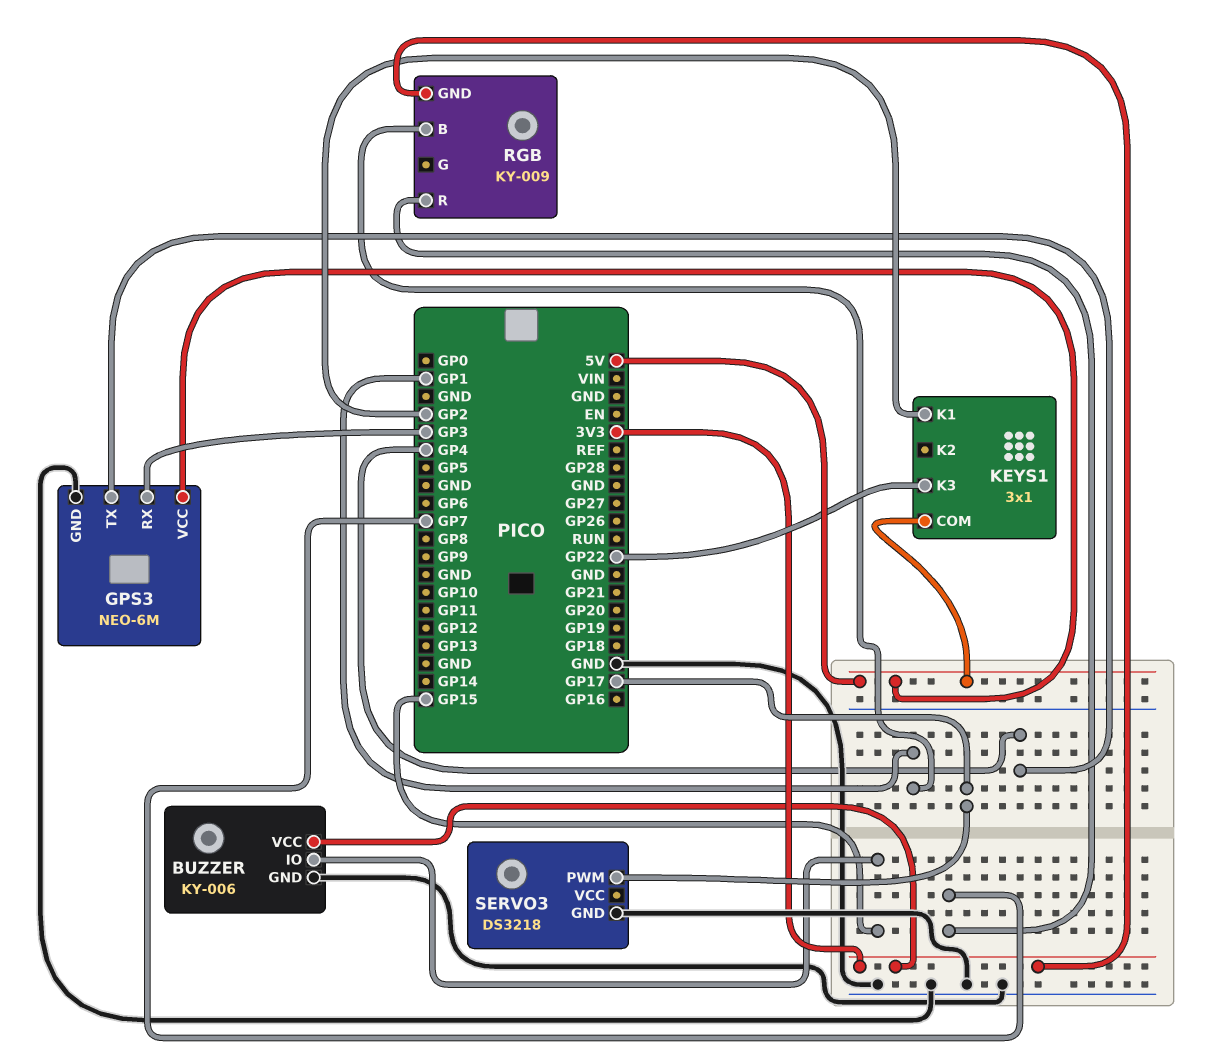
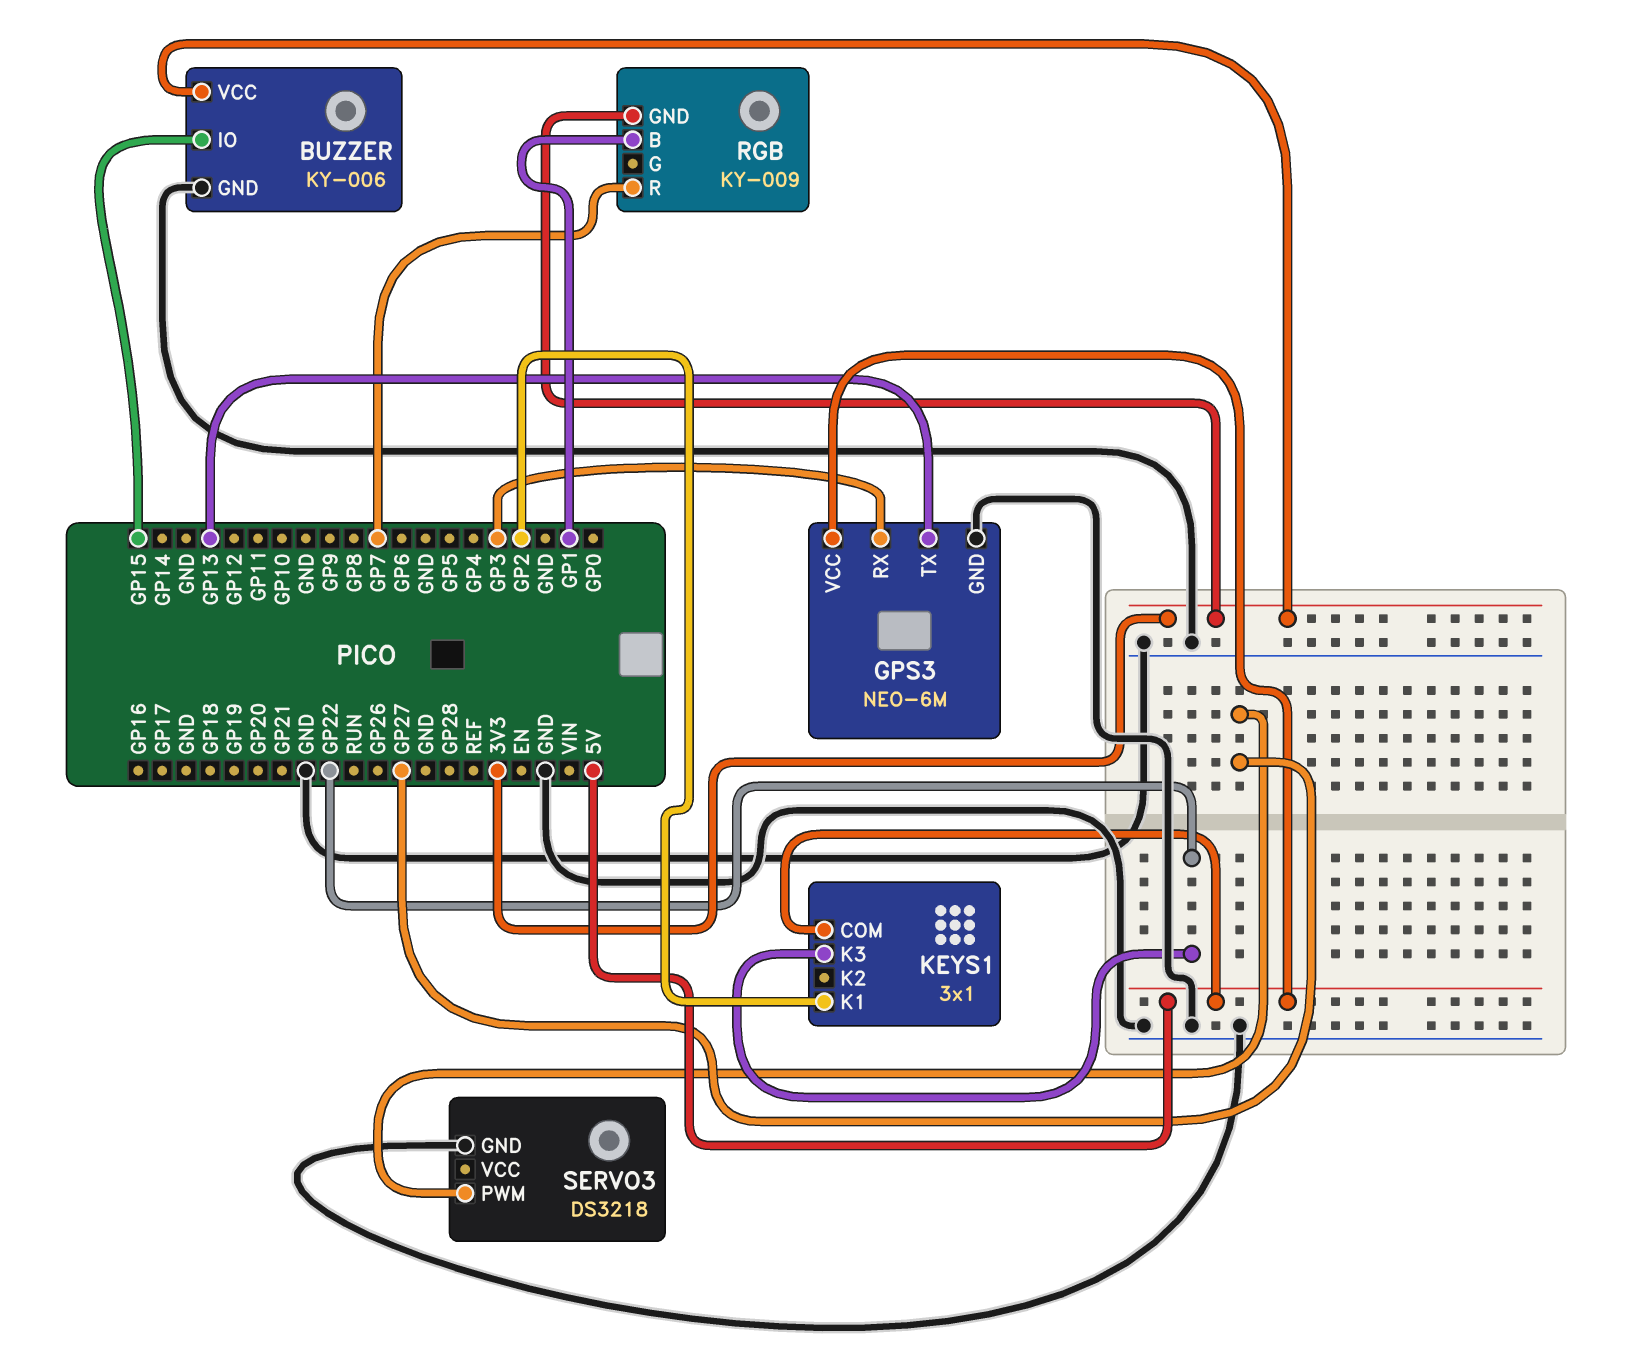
GPS3 pin TX: GP4 -> GP13
SERVO3 pin PWM: GP17 -> GP27

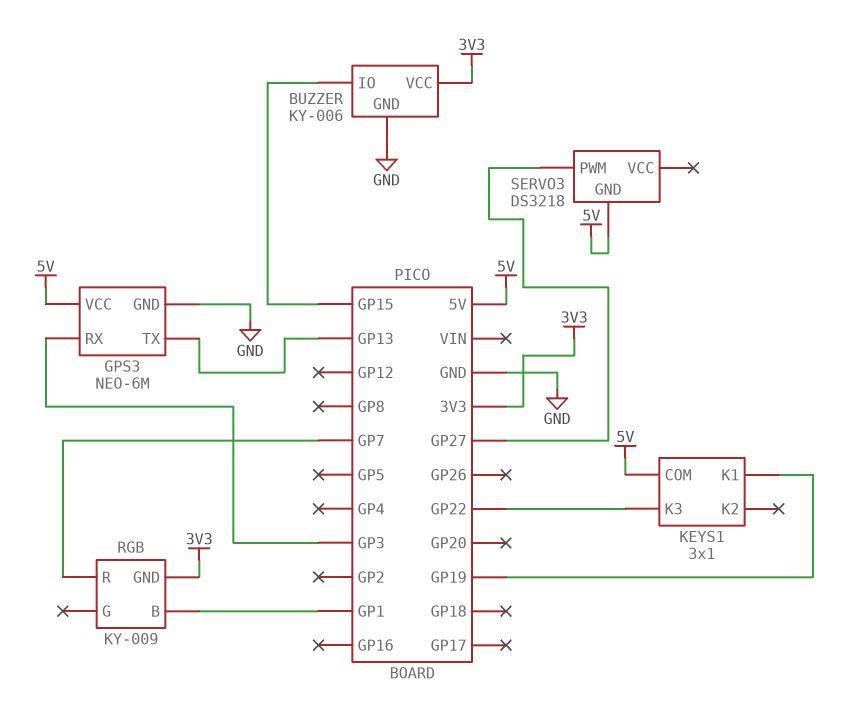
KEYS1 pin K1: GP2 -> GP19
SERVO3 pin GND: GND -> 5V

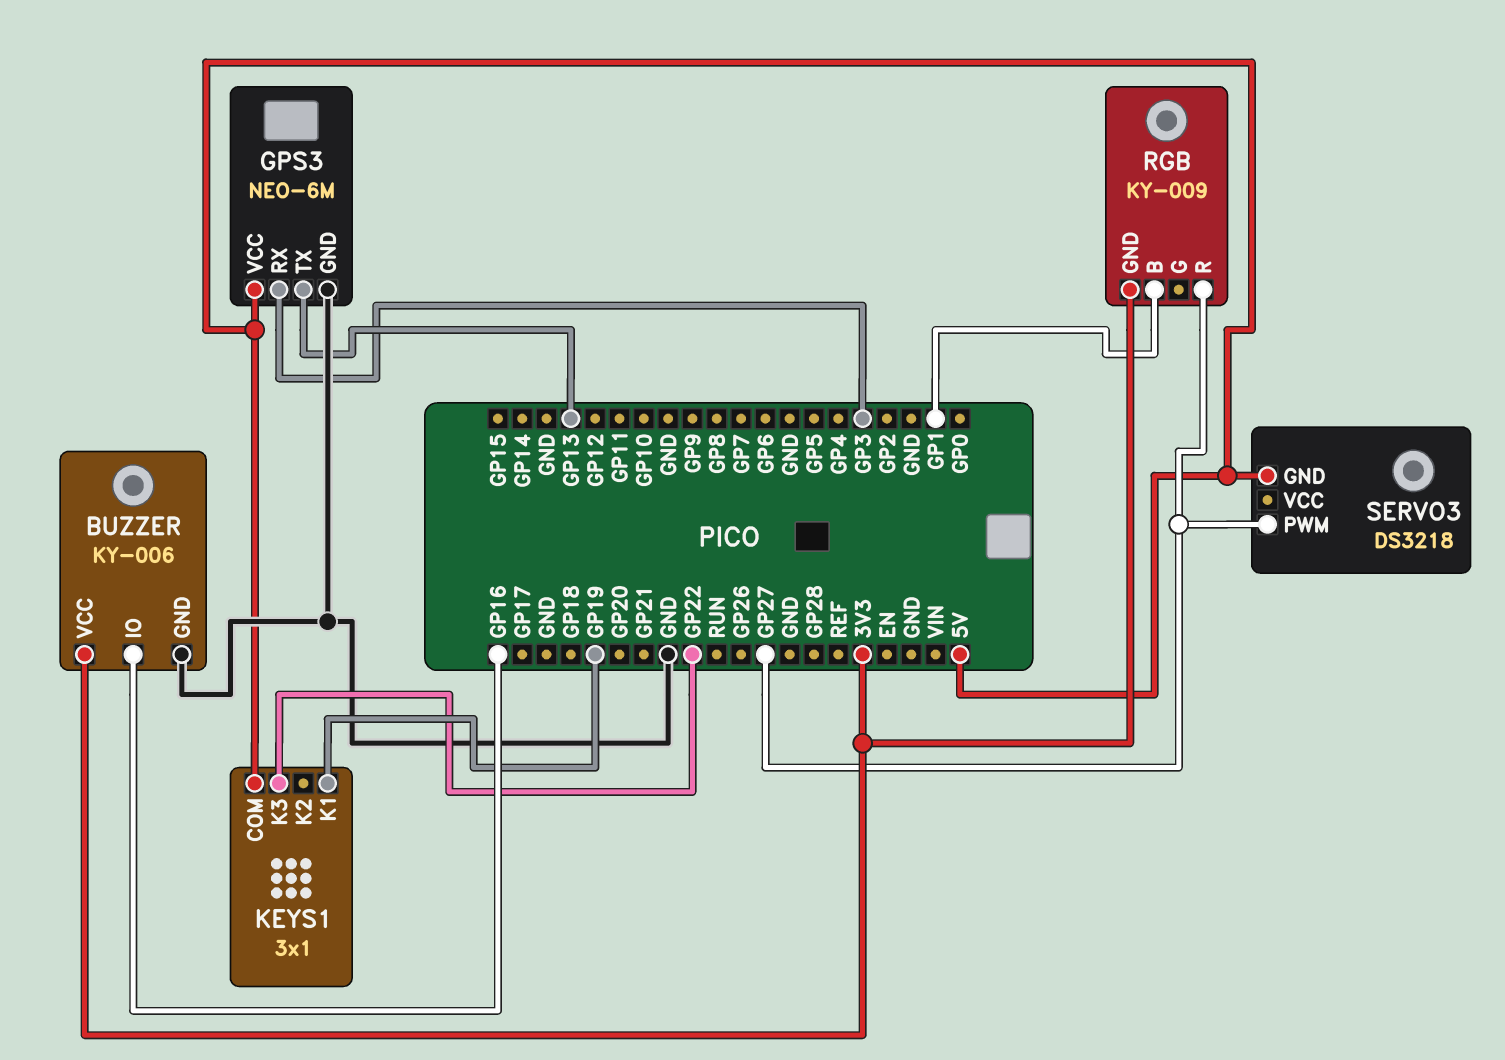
BUZZER pin IO: GP15 -> GP16
RGB pin R: GP7 -> GP27

